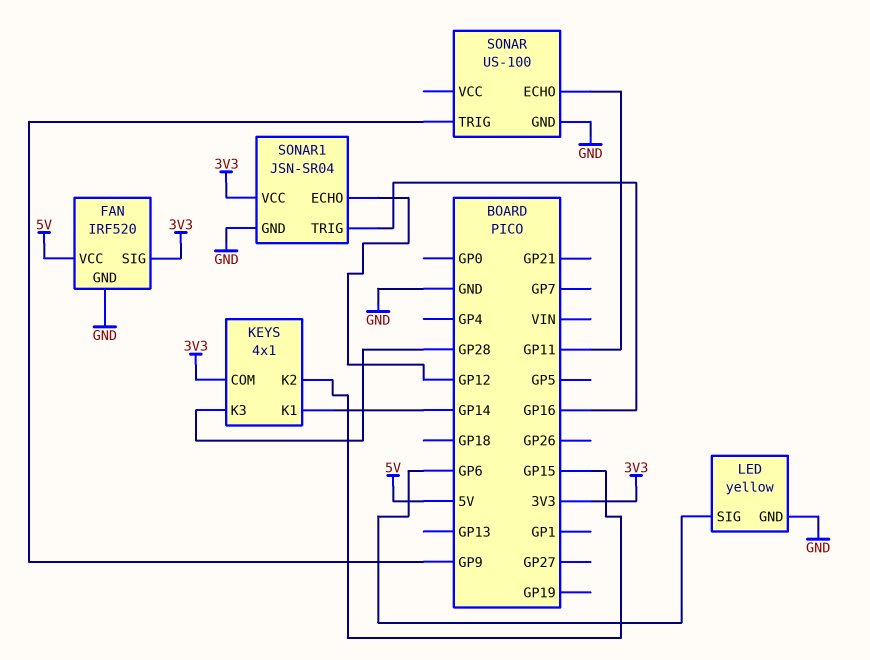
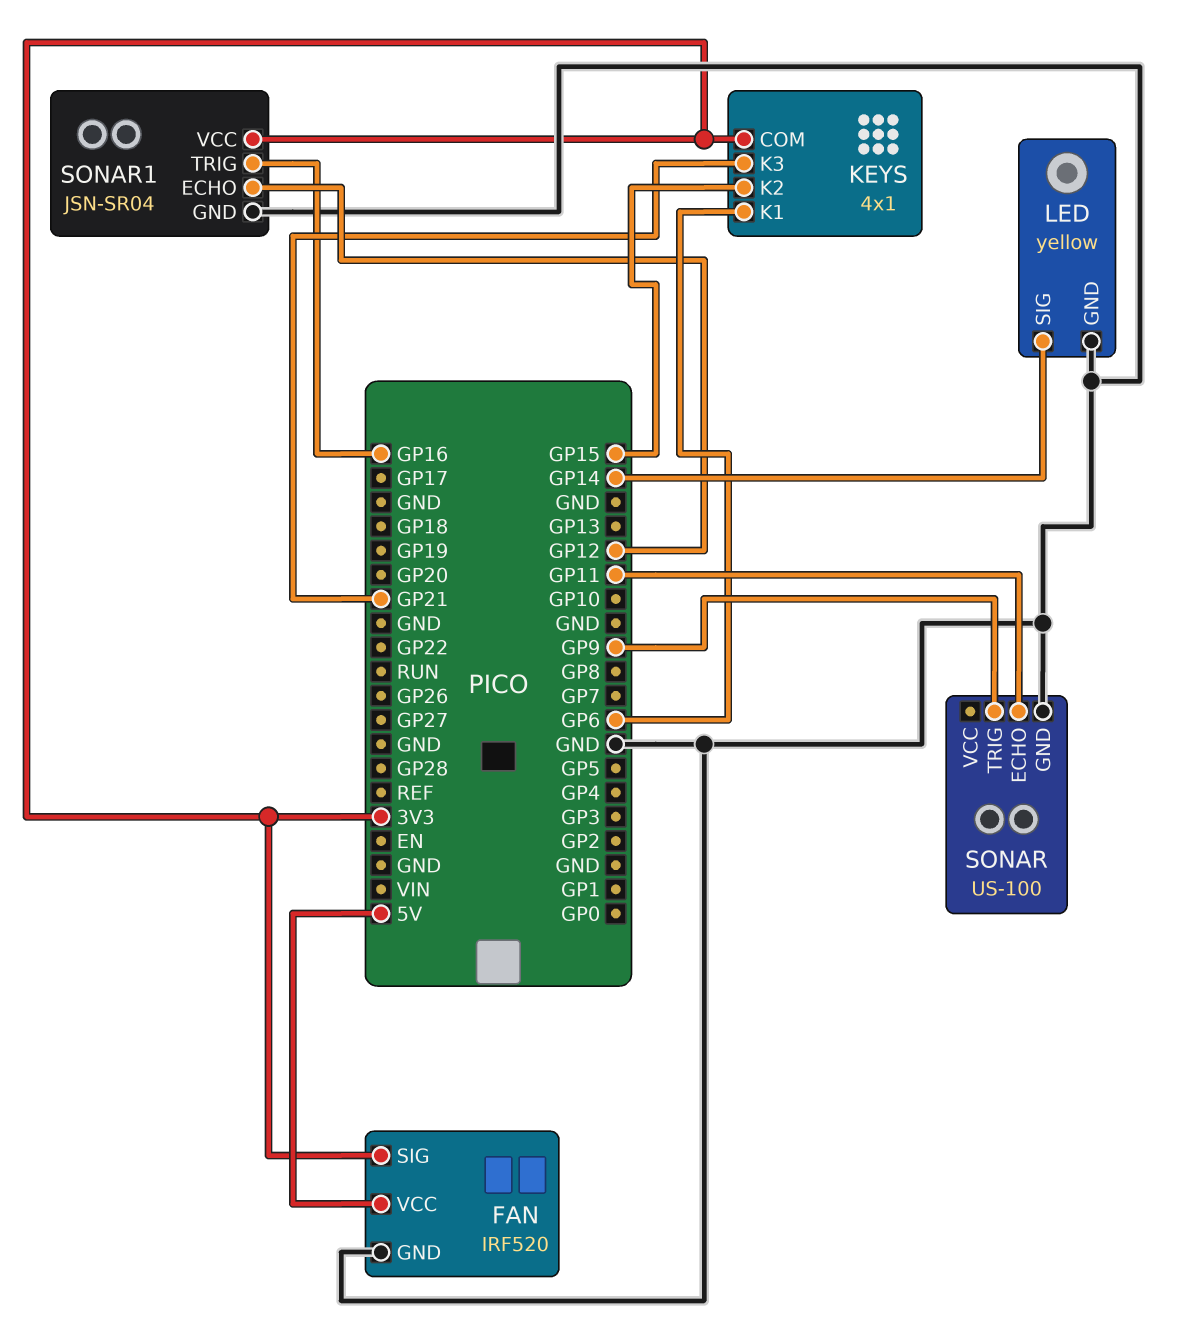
KEYS pin K1: GP14 -> GP6
KEYS pin K3: GP28 -> GP21
LED pin SIG: GP6 -> GP14

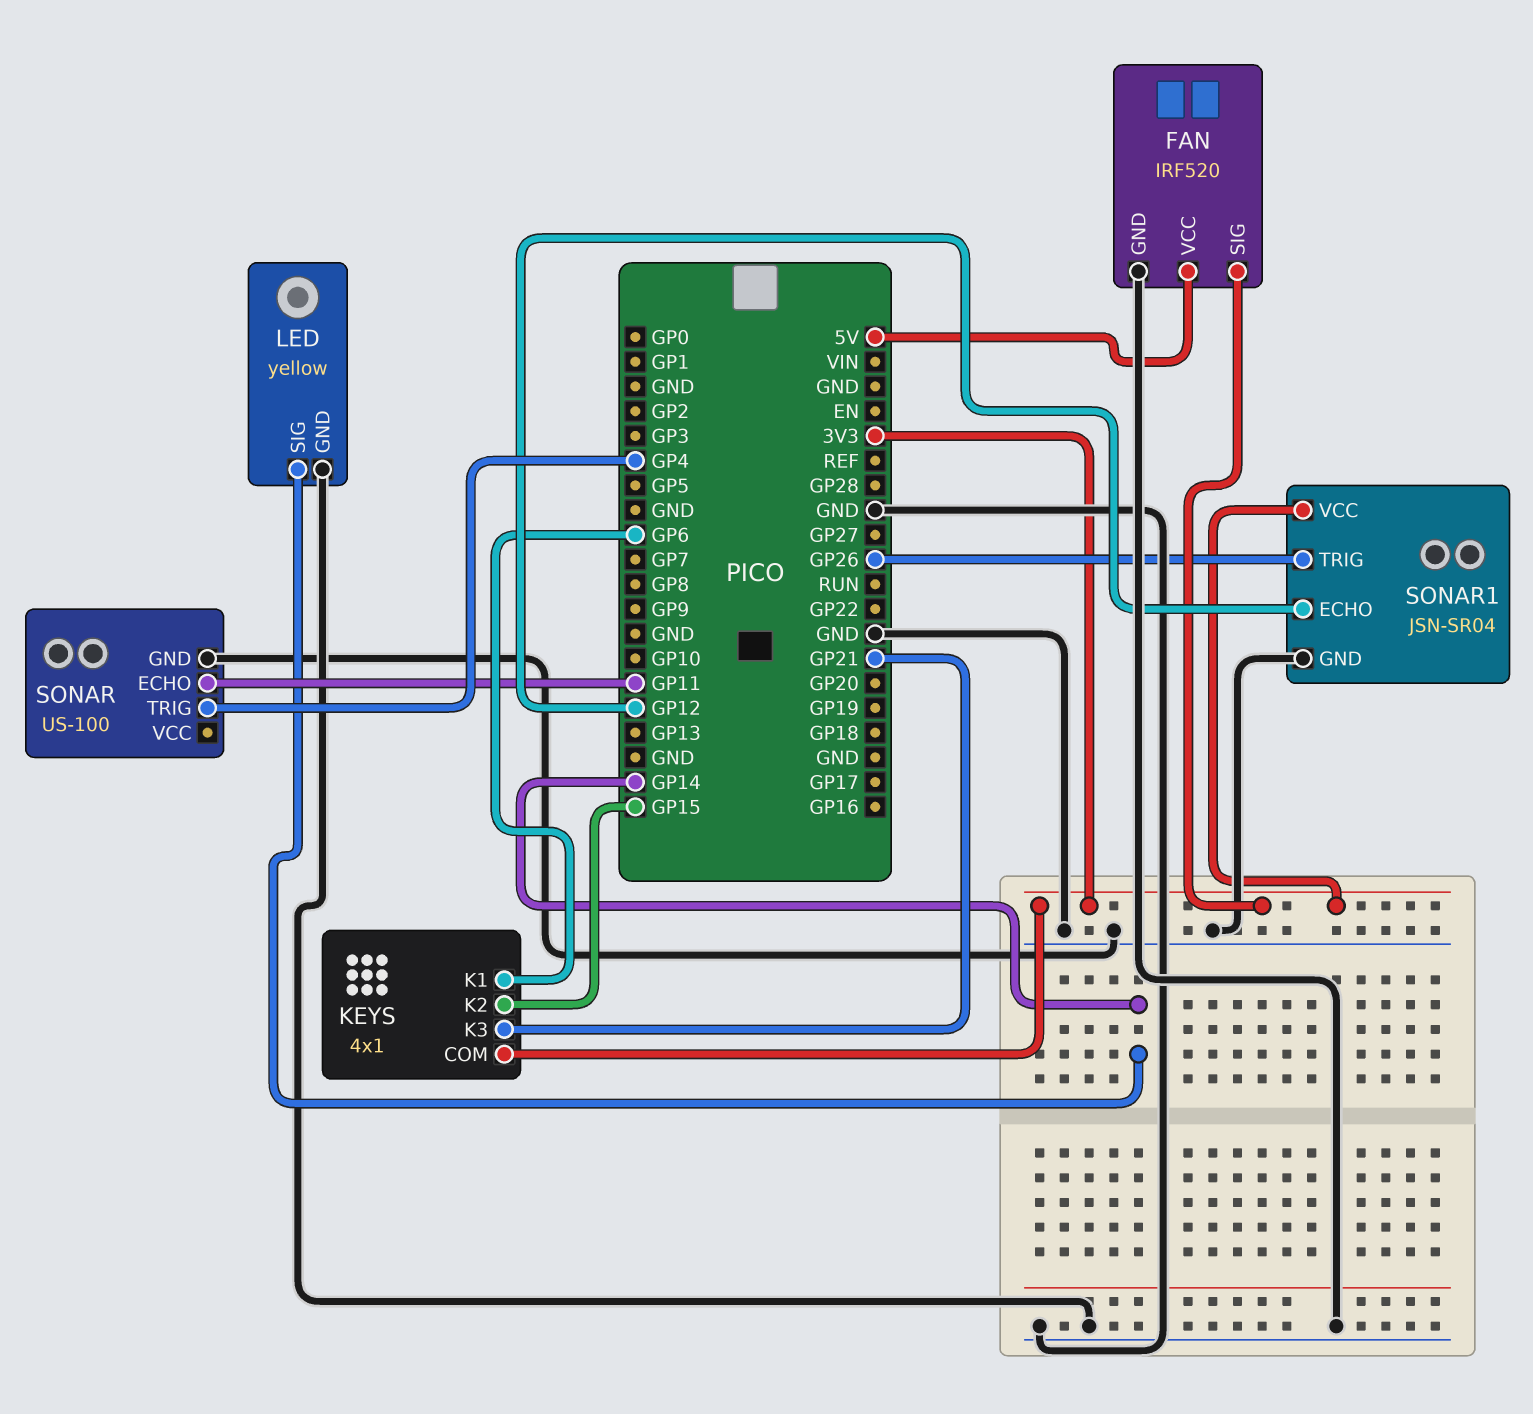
SONAR pin TRIG: GP9 -> GP4
SONAR1 pin TRIG: GP16 -> GP26

